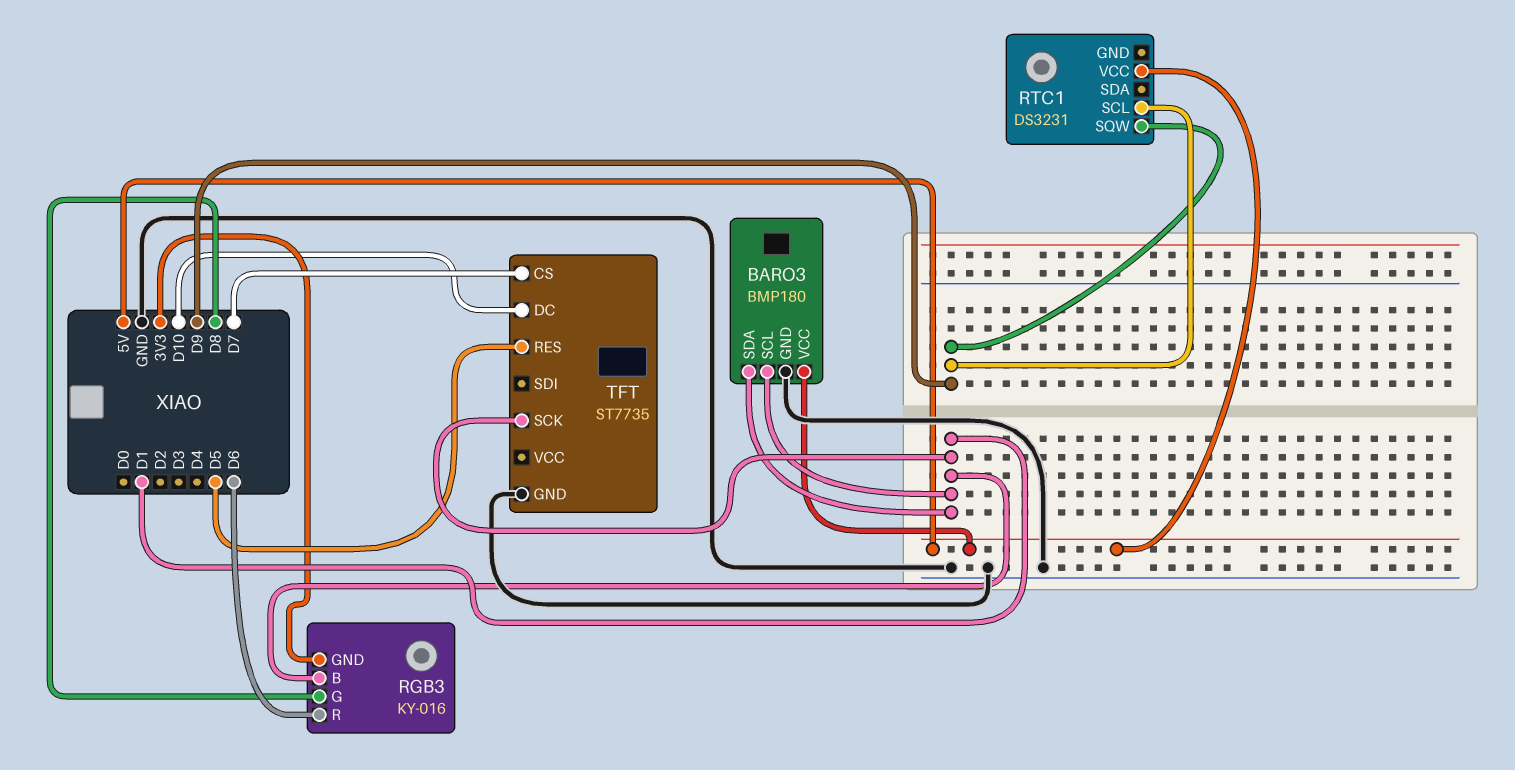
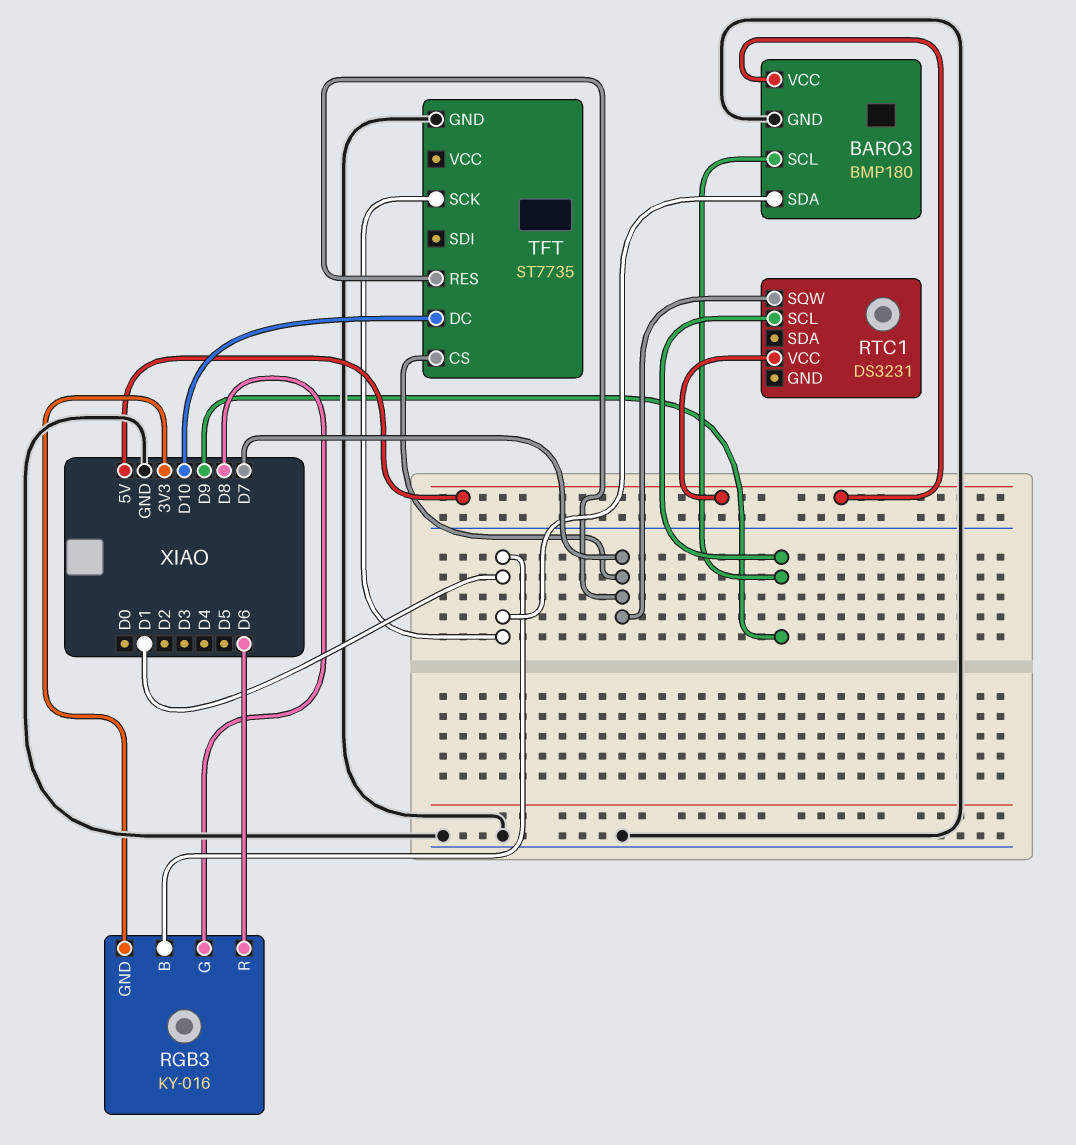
BARO3 pin SCL: D1 -> D9
RTC1 pin SQW: D9 -> D7
TFT pin RES: D5 -> D7

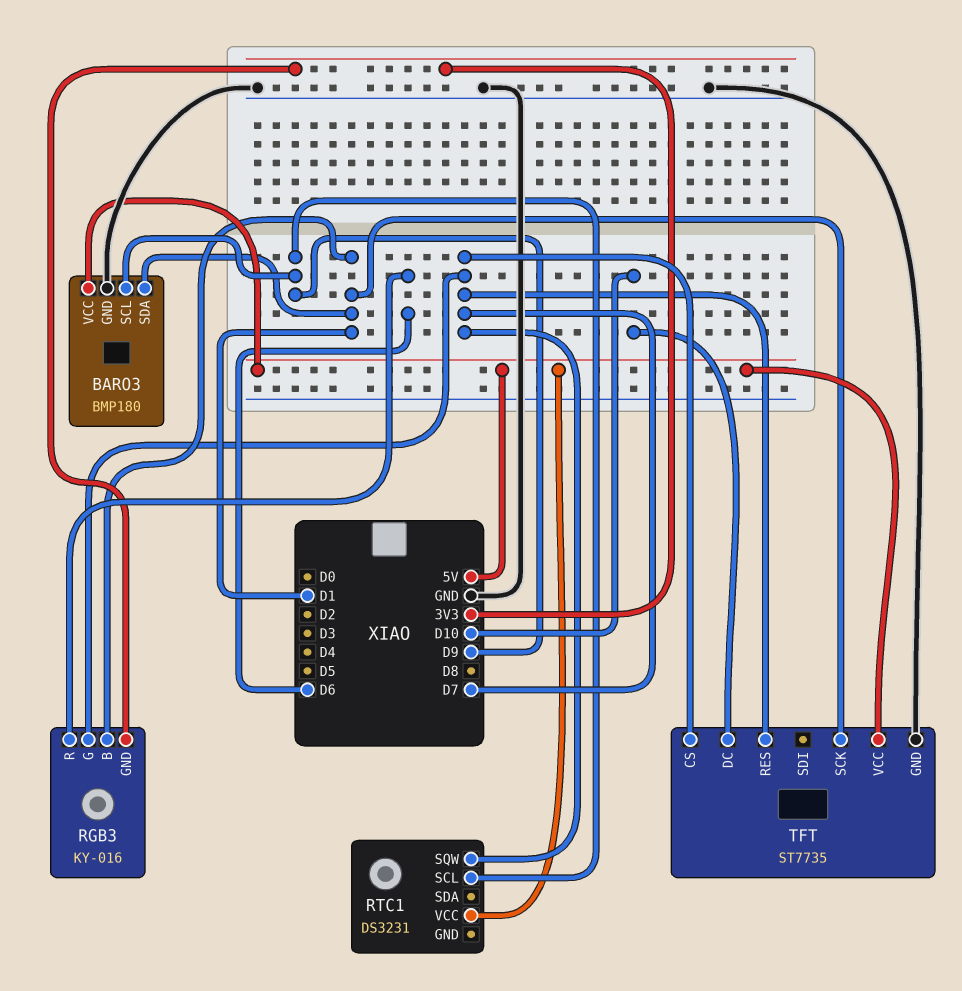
RGB3 pin G: D8 -> D7
TFT pin VCC: none -> 5V

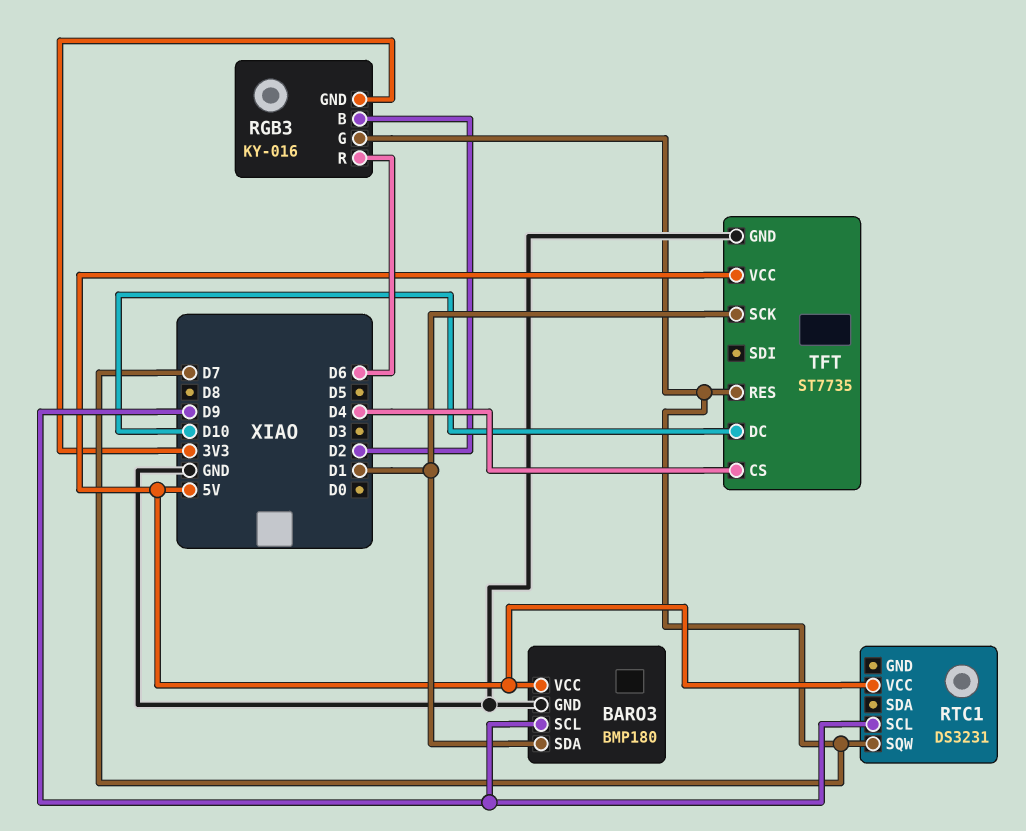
RGB3 pin B: D1 -> D2
TFT pin CS: D7 -> D4

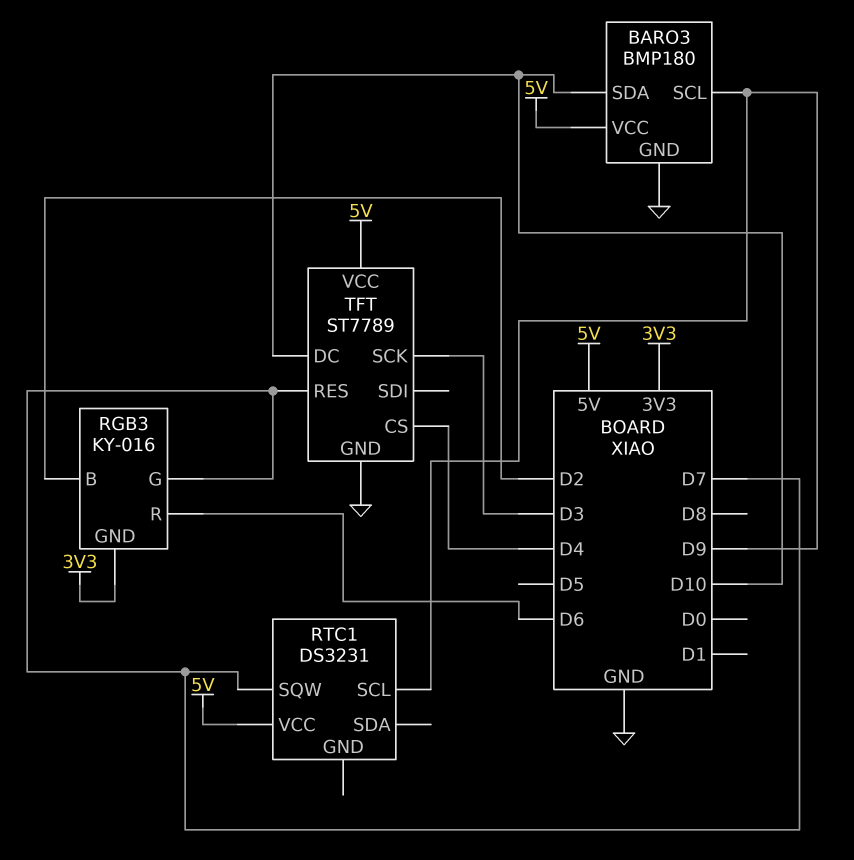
BARO3 pin SDA: D1 -> D10
TFT: ST7735 -> ST7789
TFT pin SCK: D1 -> D3

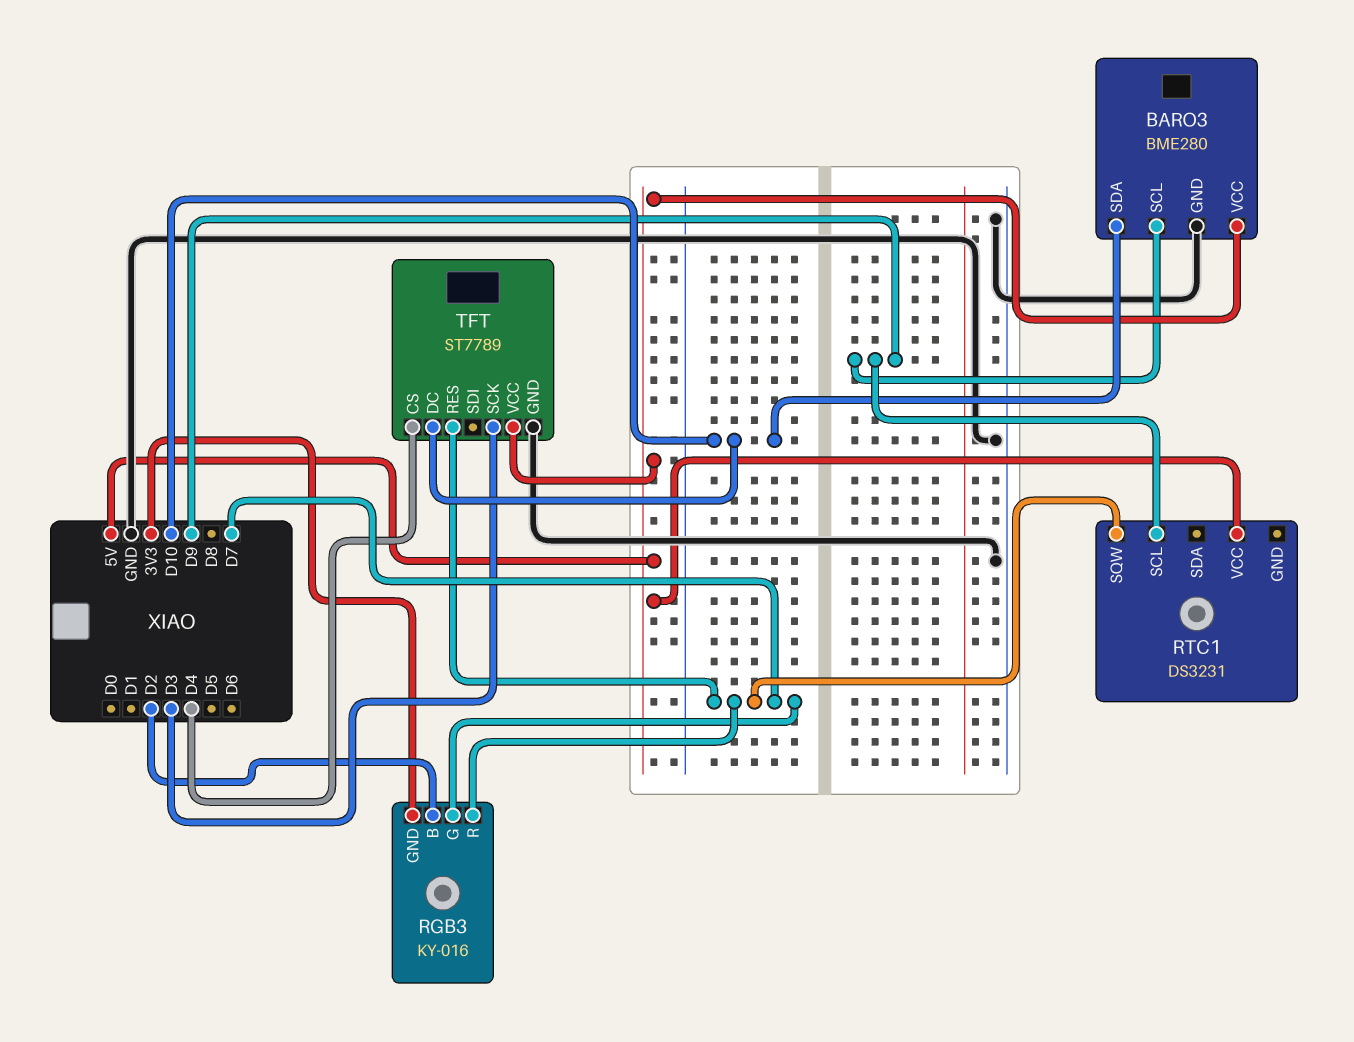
BARO3: BMP180 -> BME280
RGB3 pin R: D6 -> D7

